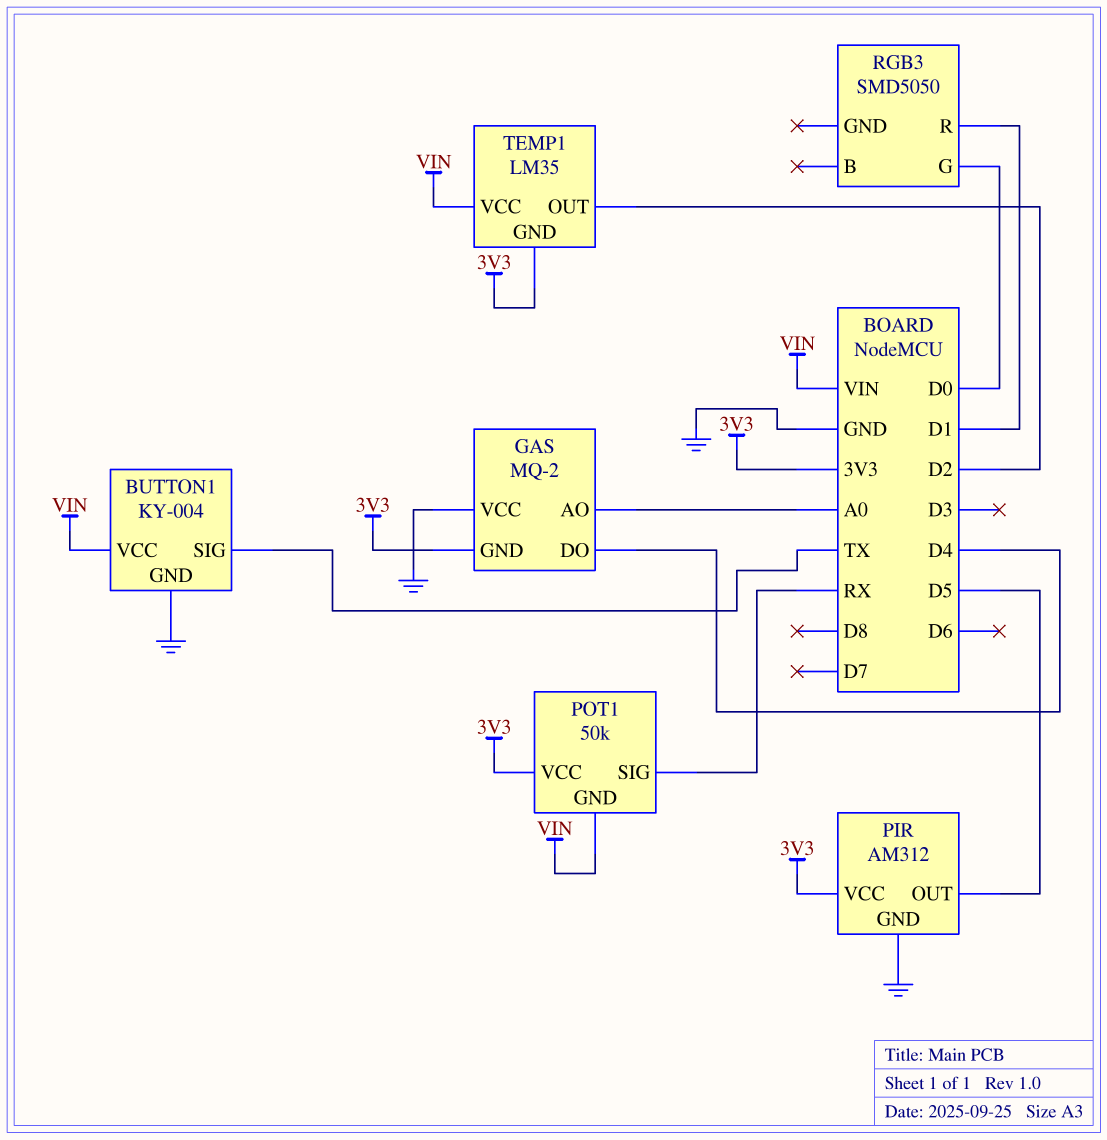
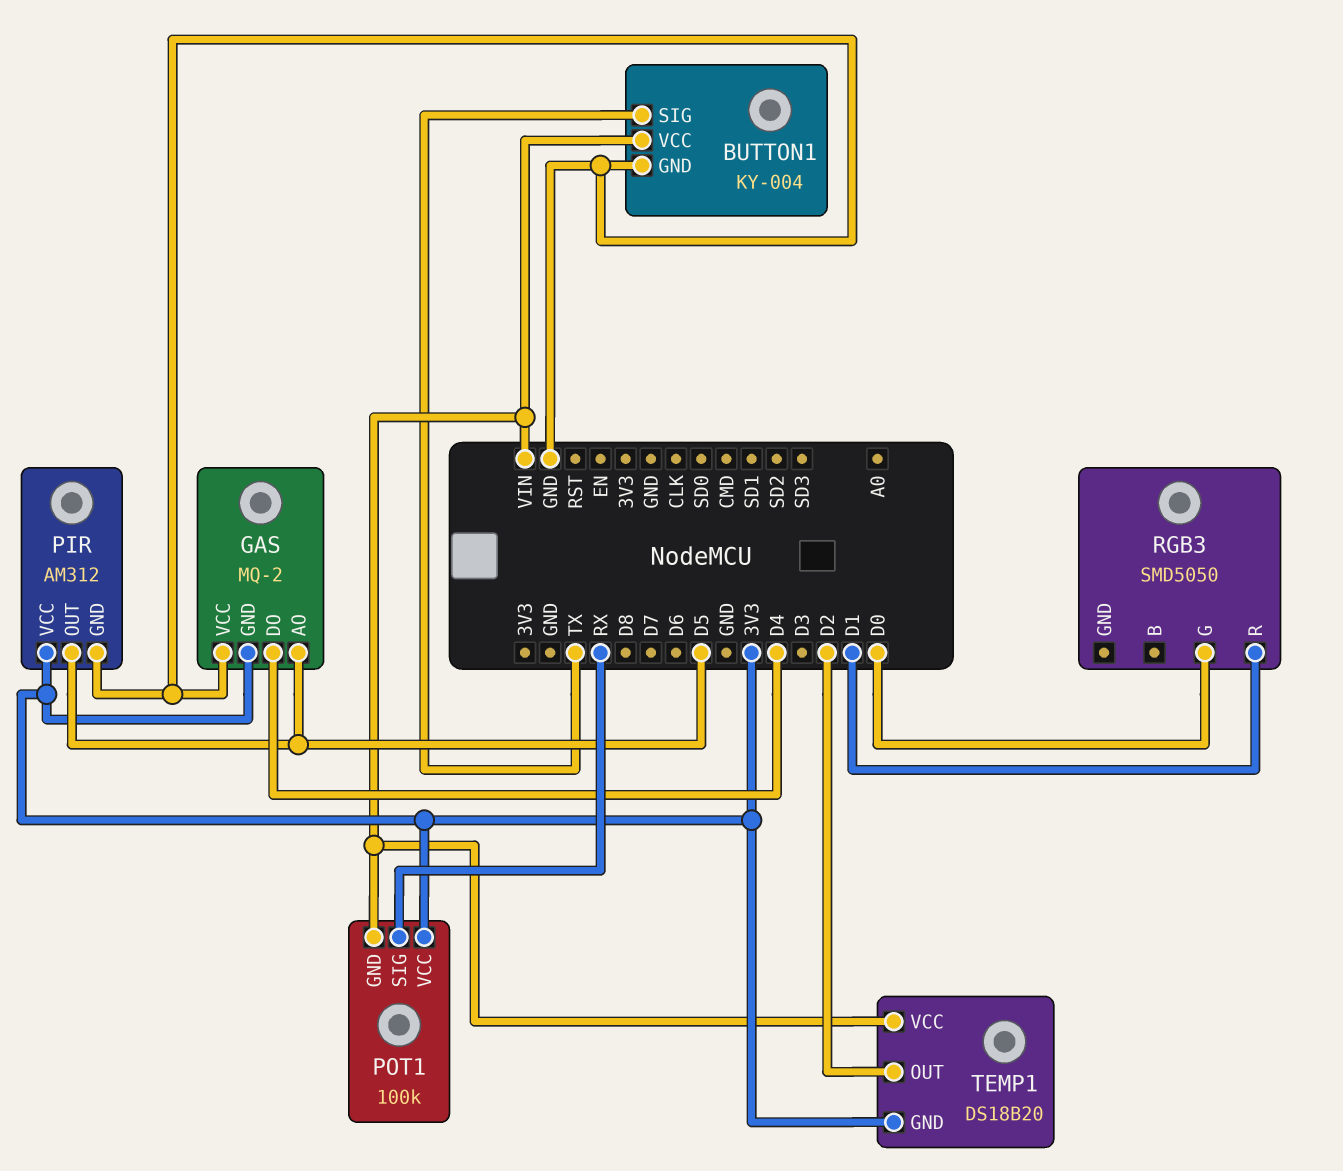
GAS pin AO: A0 -> D5
POT1: 50k -> 100k
TEMP1: LM35 -> DS18B20

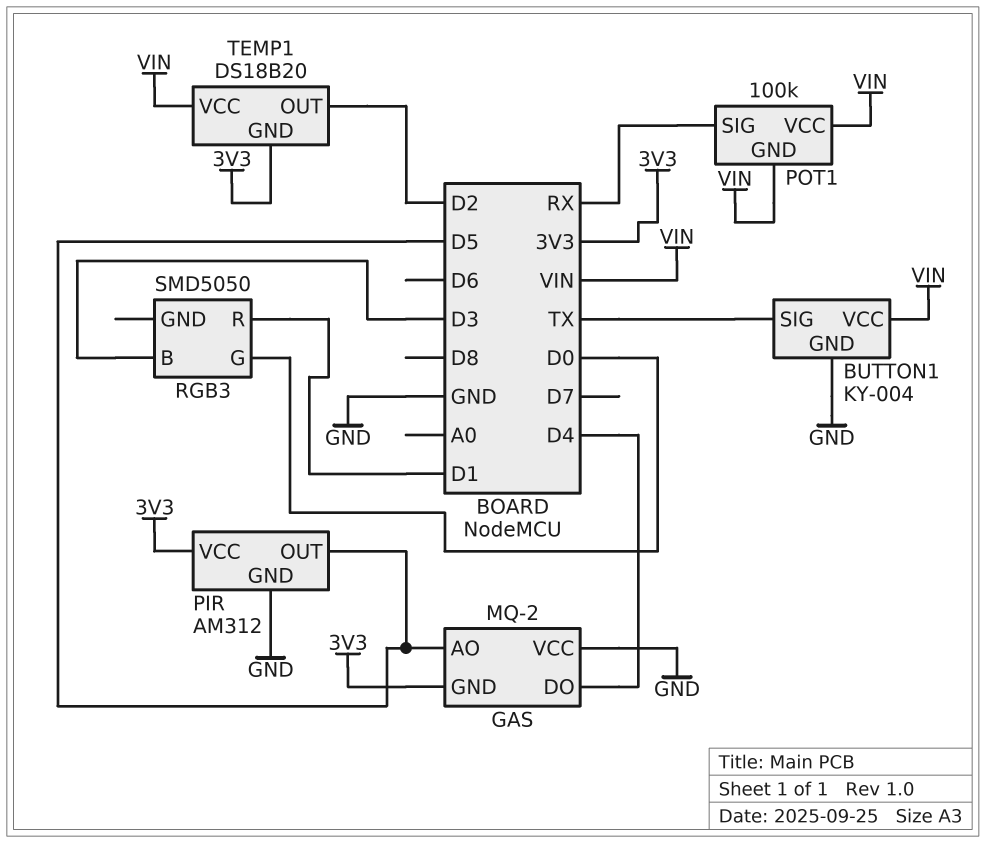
POT1 pin VCC: 3V3 -> VIN
RGB3 pin B: none -> D3

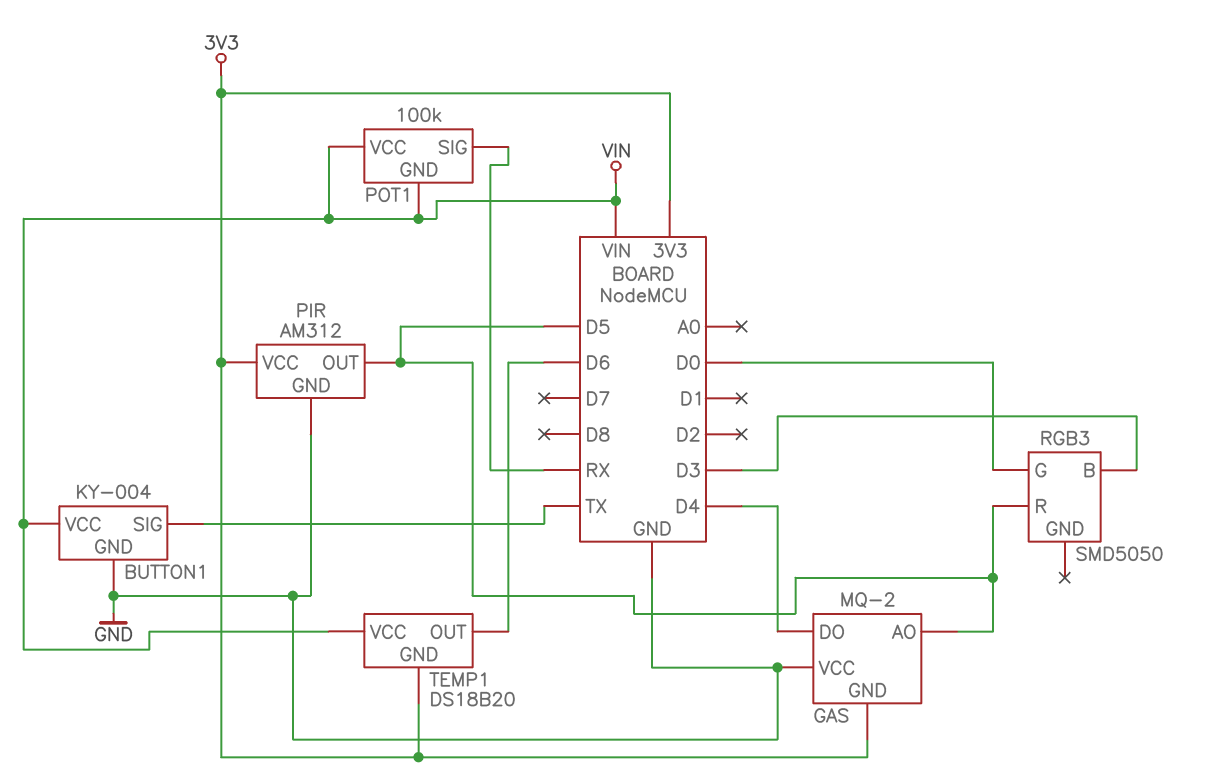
RGB3 pin R: D1 -> D5
TEMP1 pin OUT: D2 -> D6

